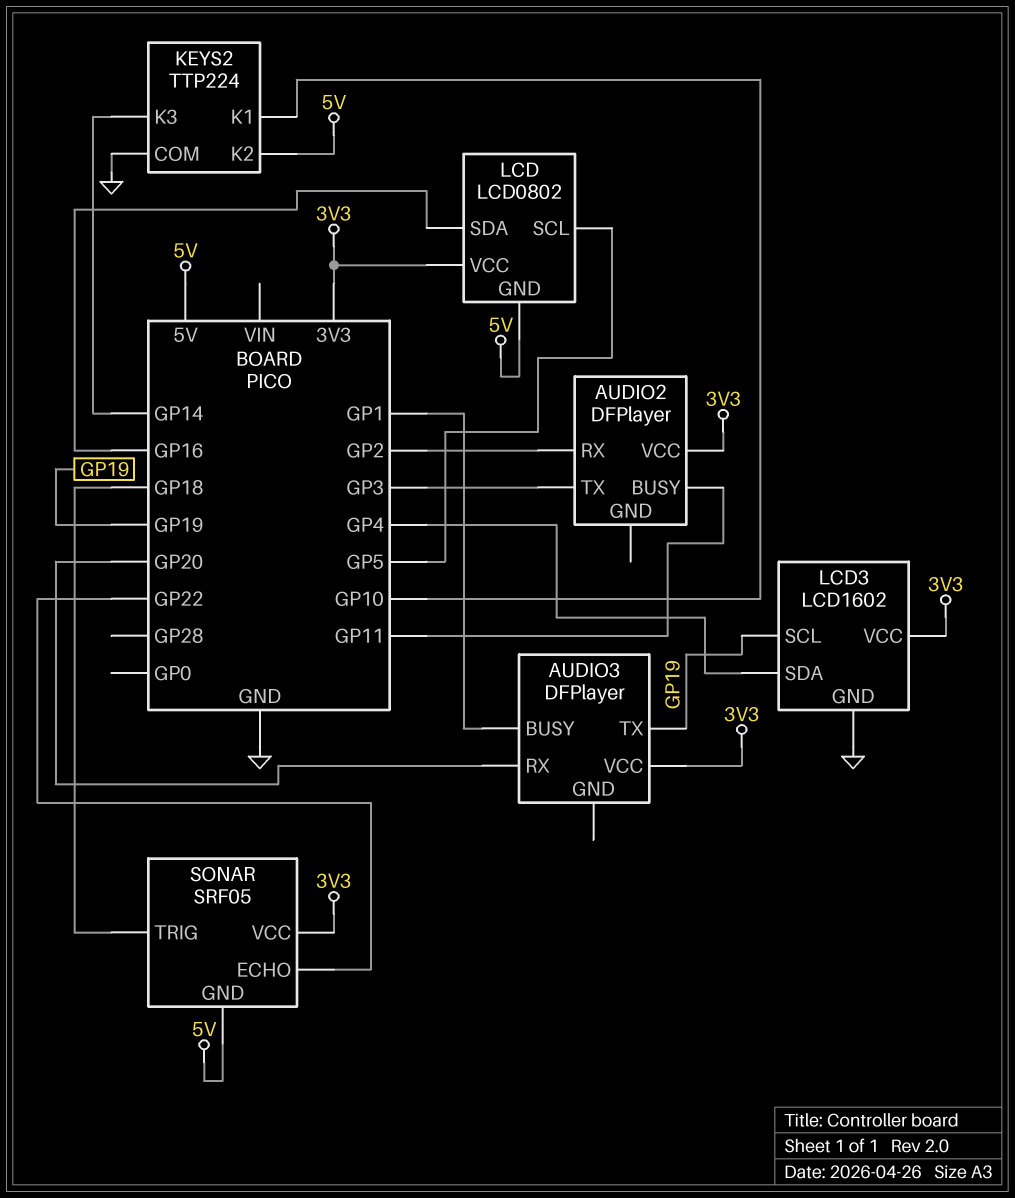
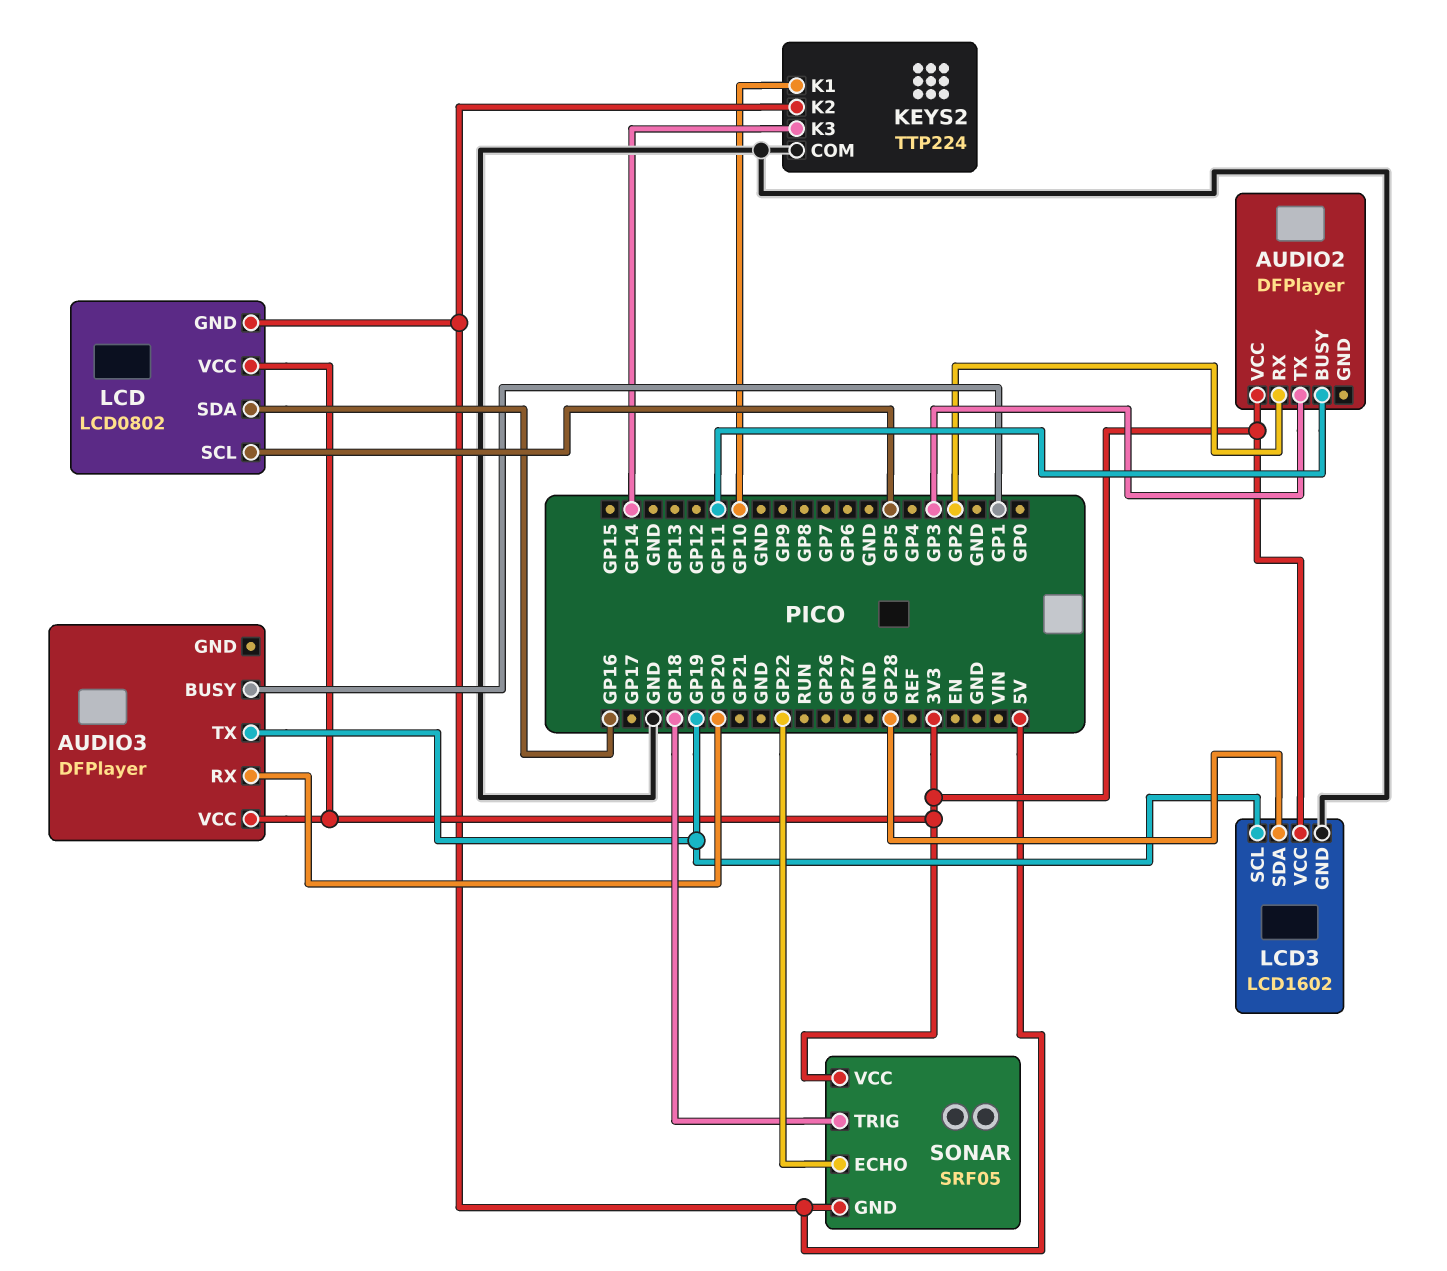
LCD3 pin SDA: GP4 -> GP28

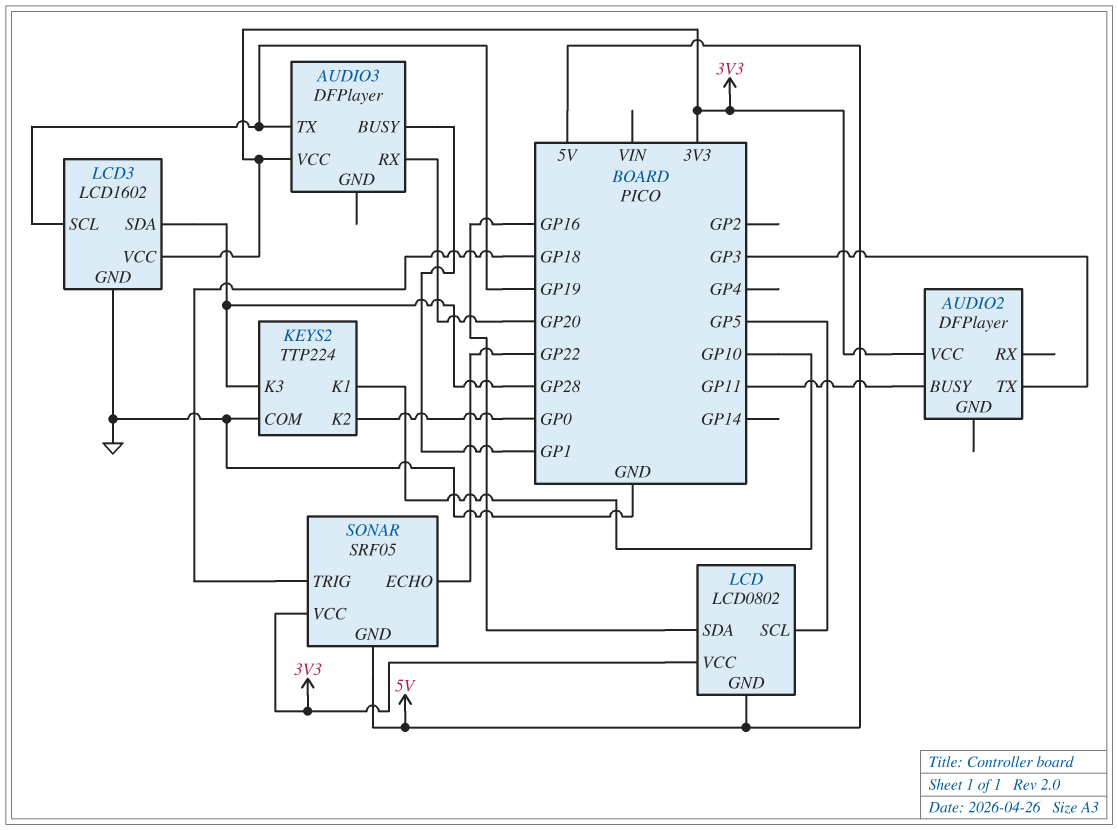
AUDIO2 pin RX: GP2 -> none
KEYS2 pin K2: 5V -> GP0
KEYS2 pin K3: GP14 -> GP28

